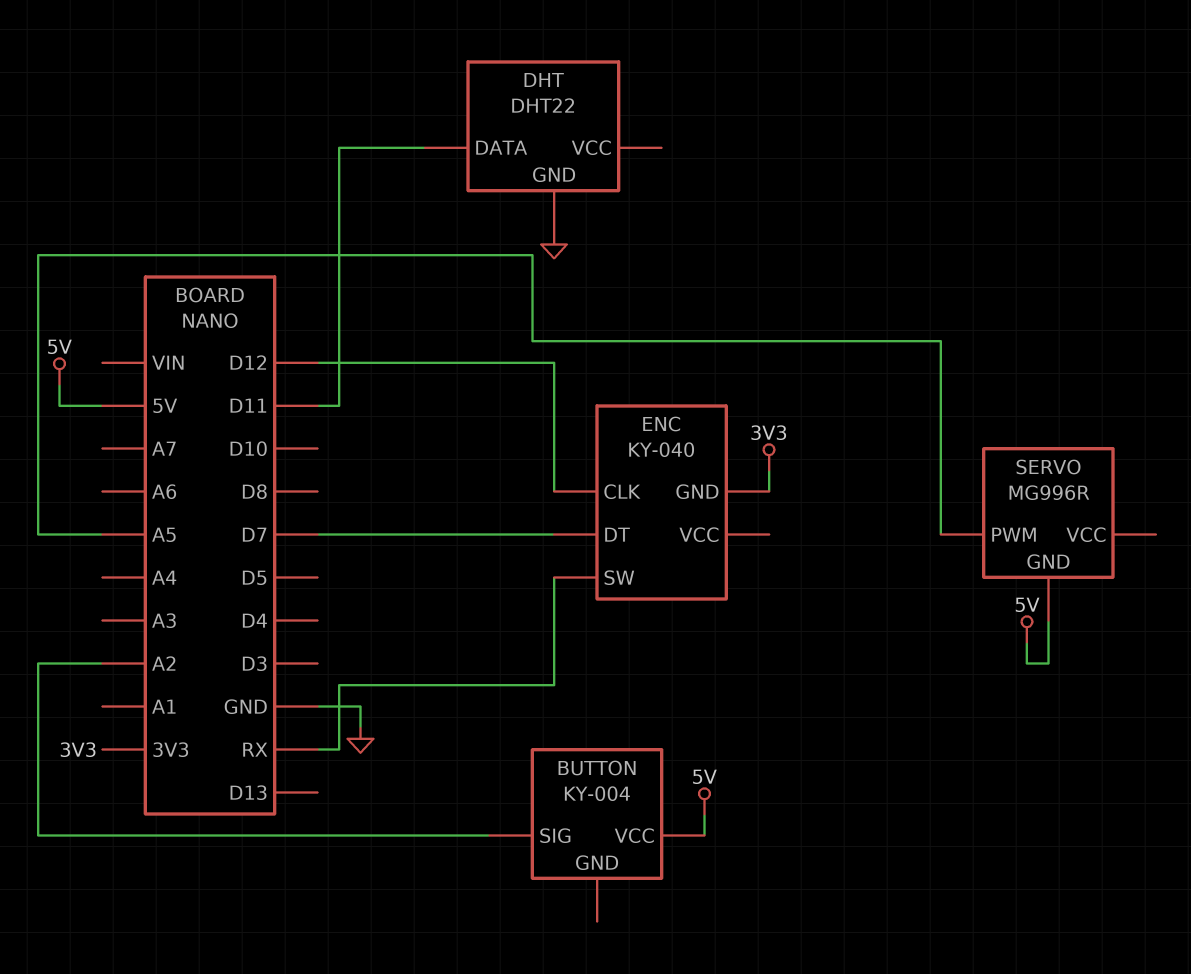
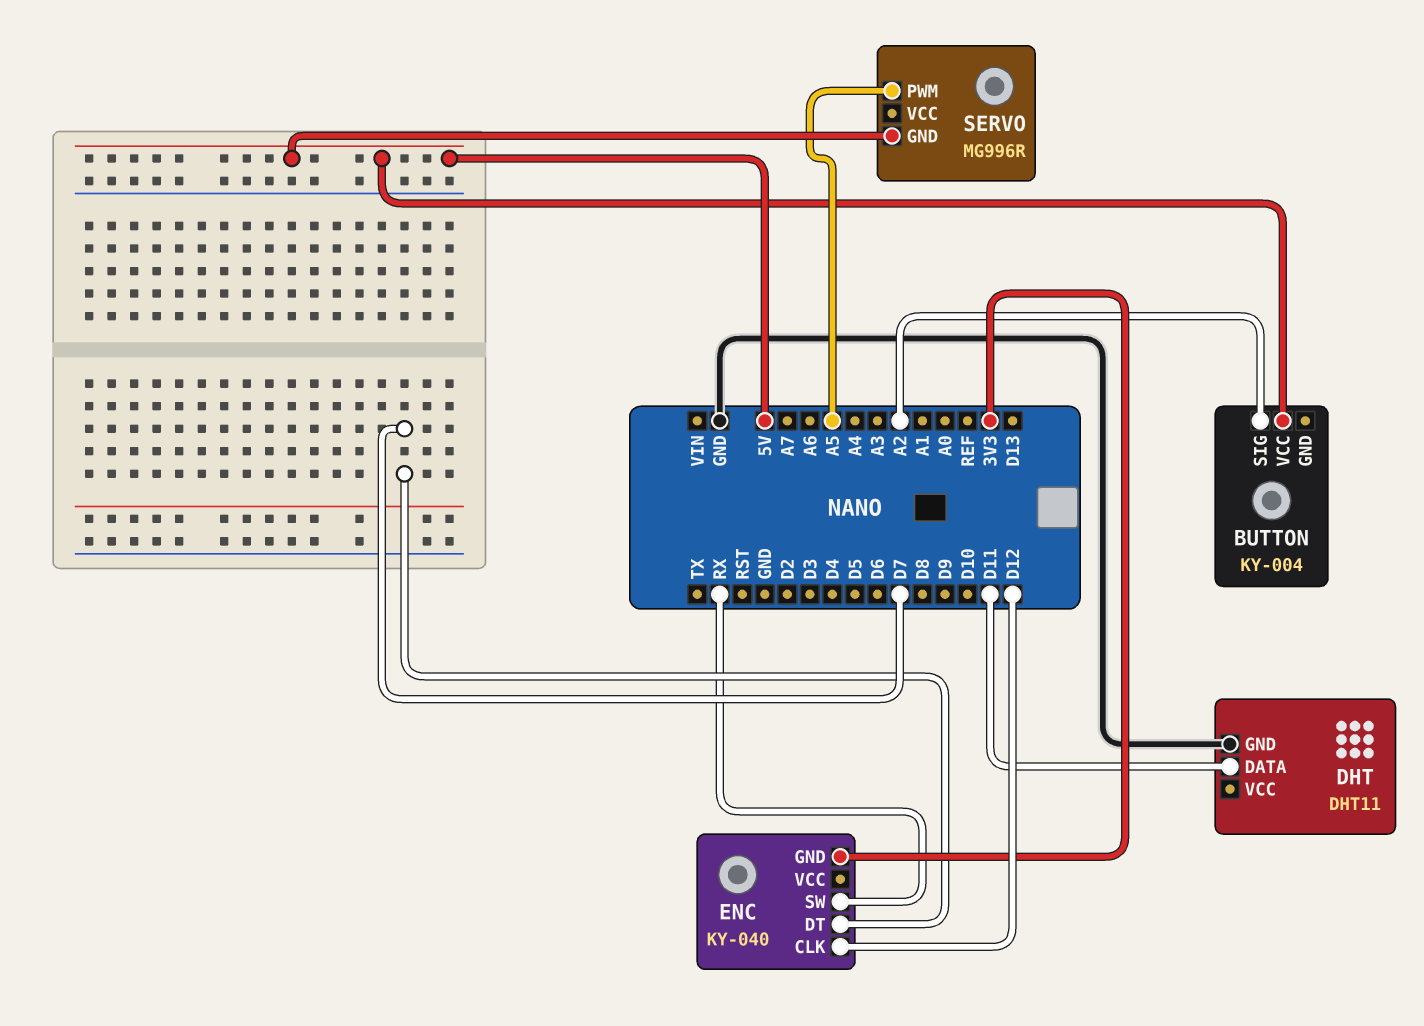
DHT: DHT22 -> DHT11

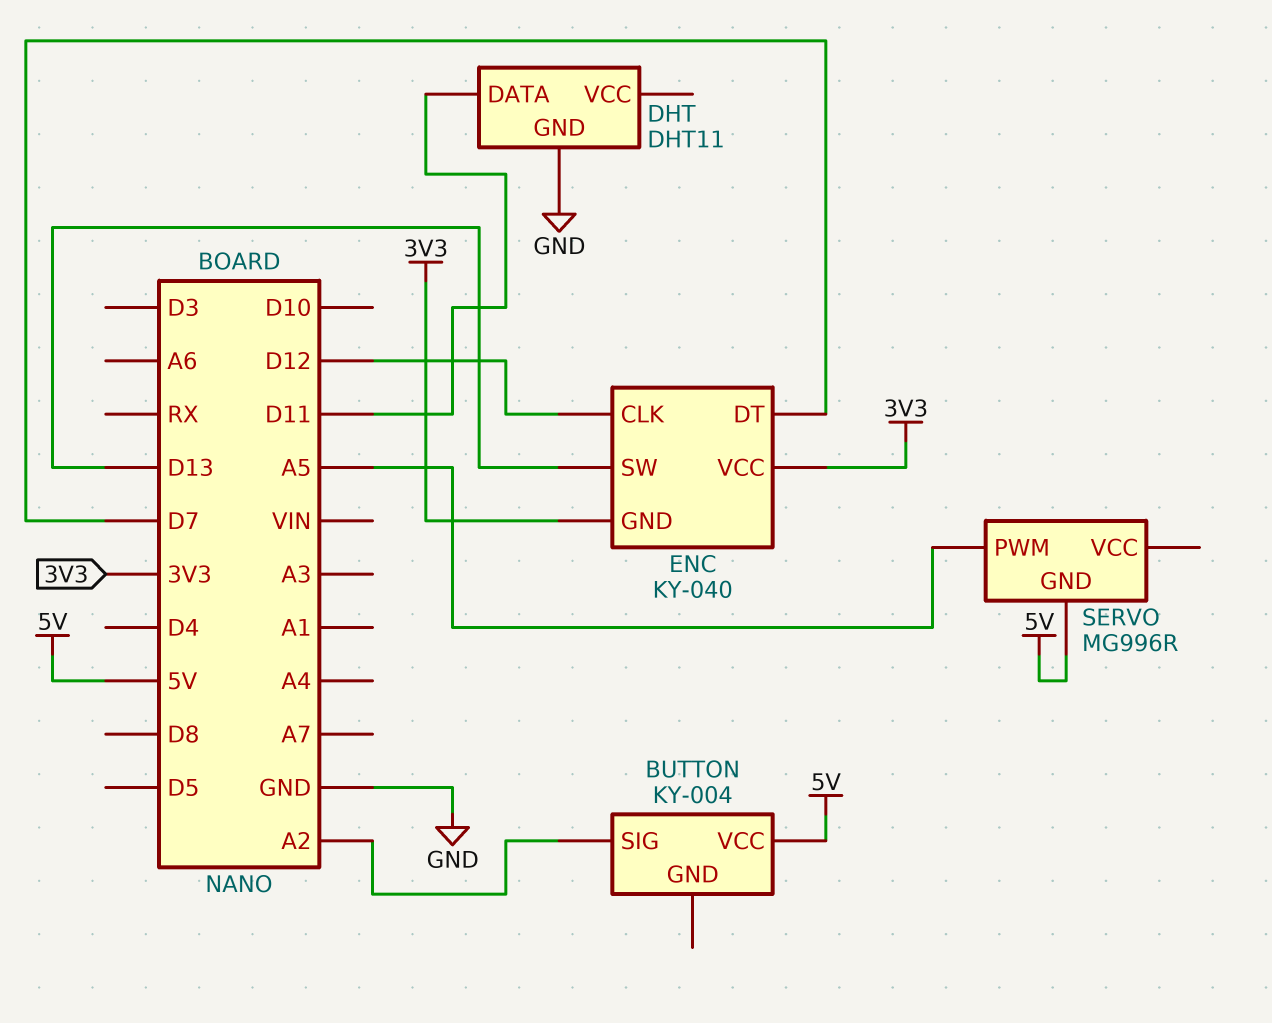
ENC pin SW: RX -> D13
ENC pin VCC: none -> 3V3

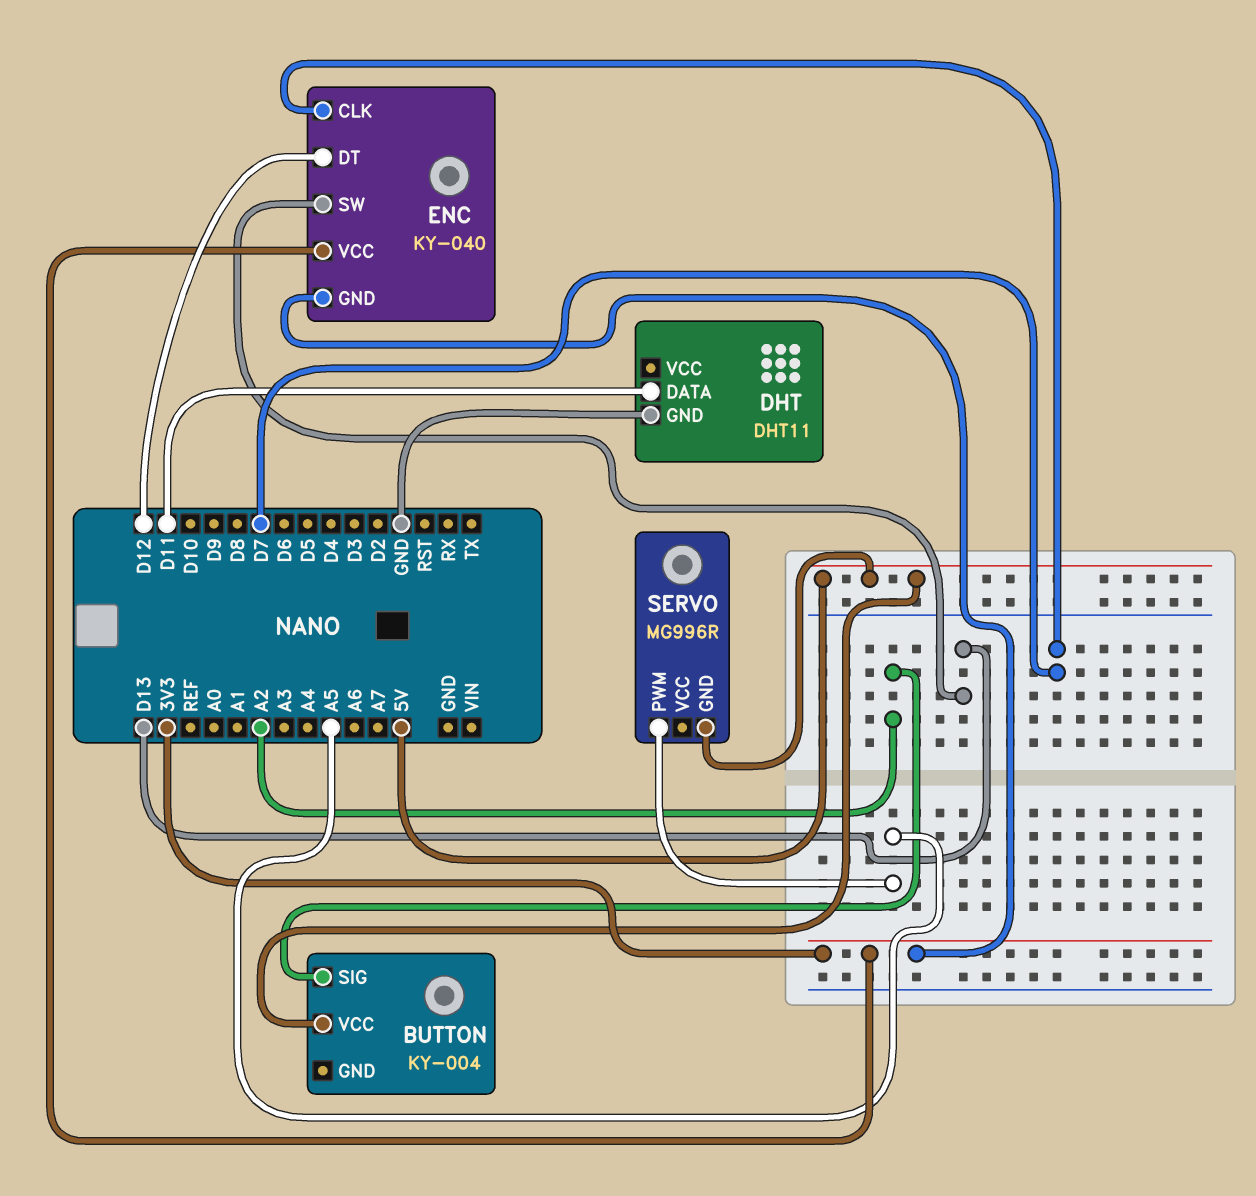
ENC pin CLK: D12 -> D7
ENC pin DT: D7 -> D12

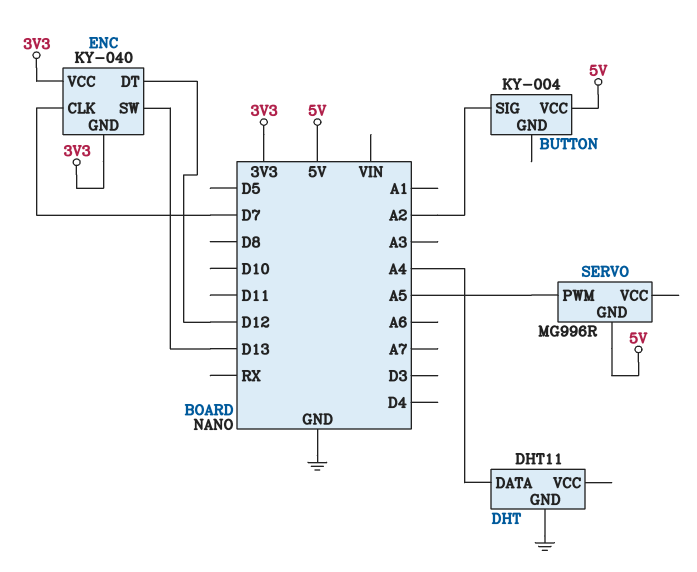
DHT pin DATA: D11 -> A4

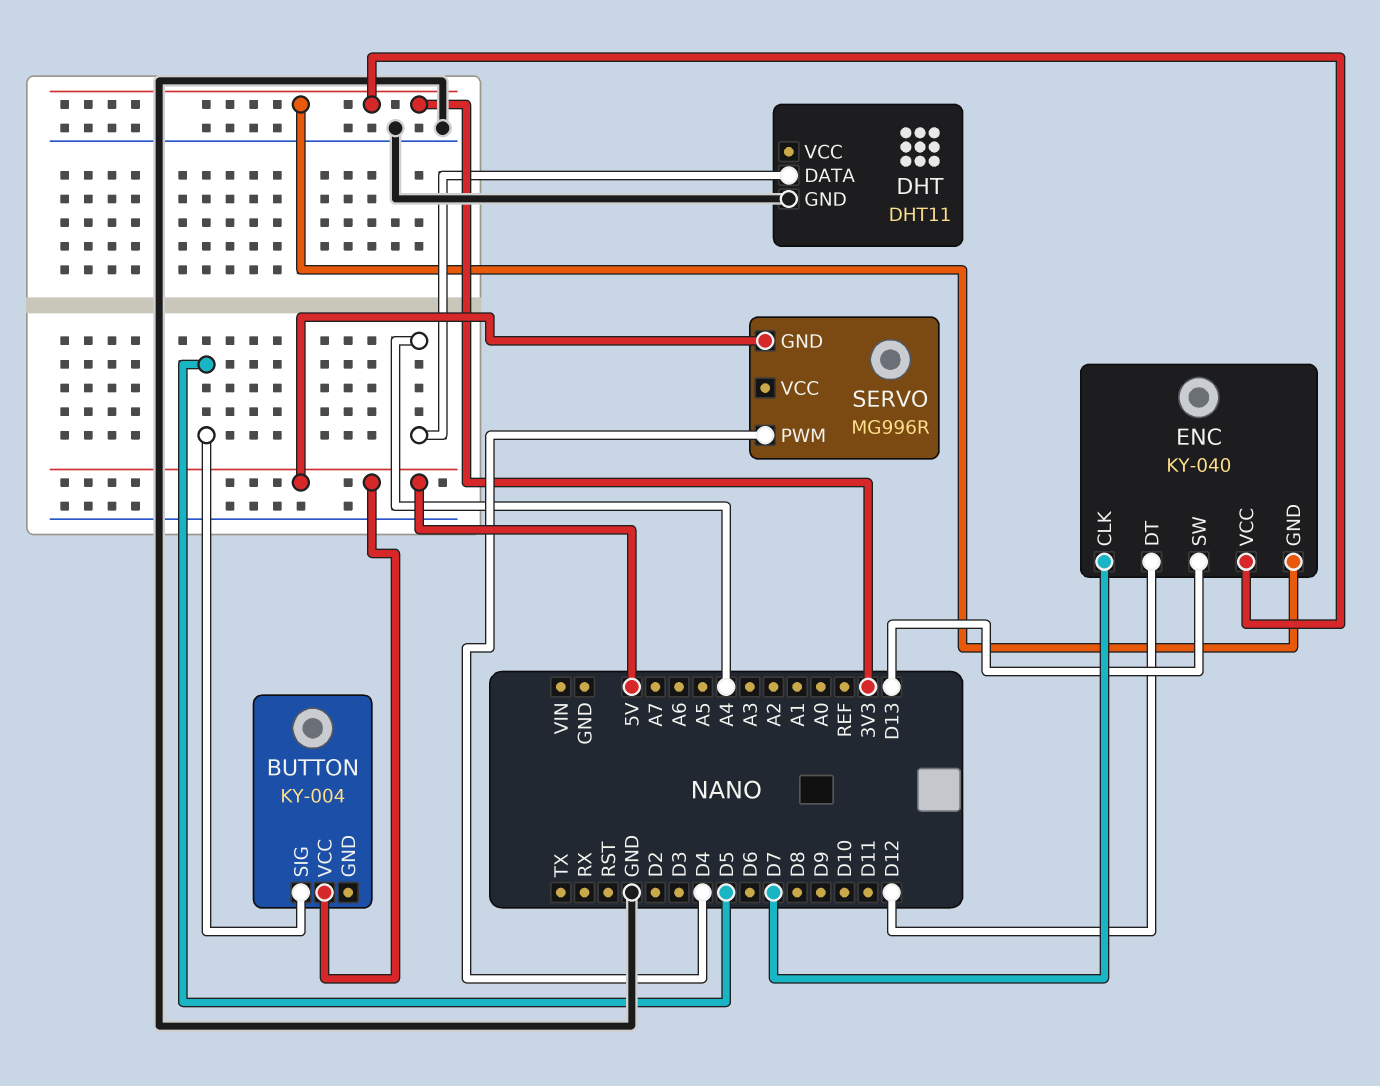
BUTTON pin SIG: A2 -> D5
SERVO pin PWM: A5 -> D4

